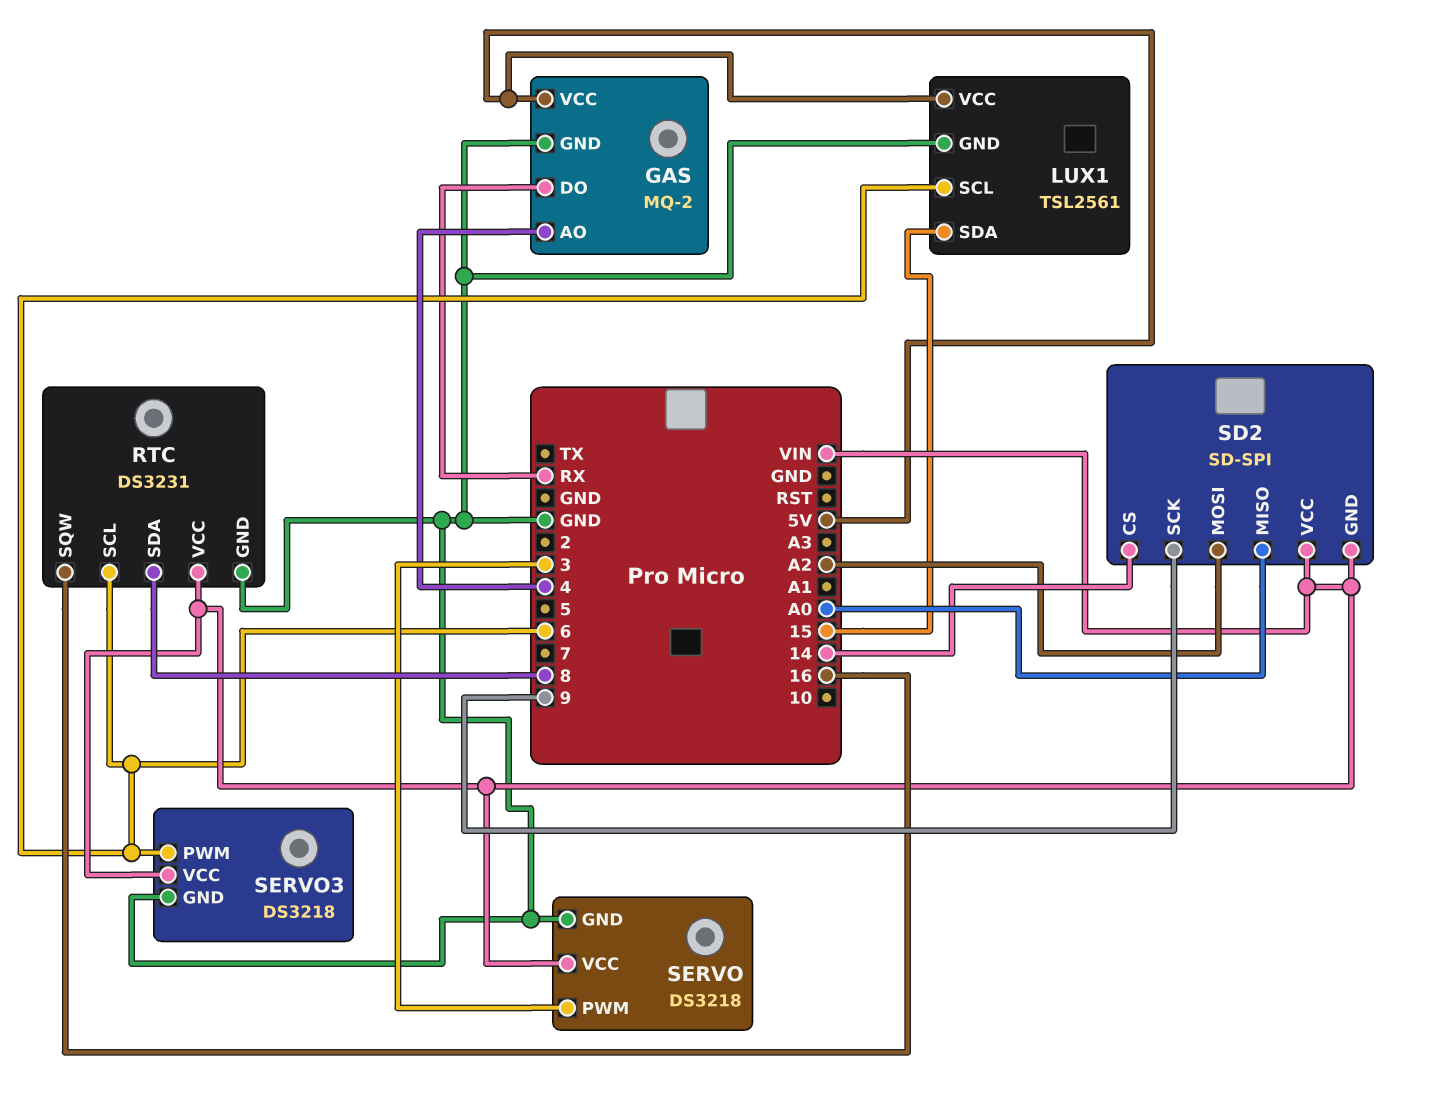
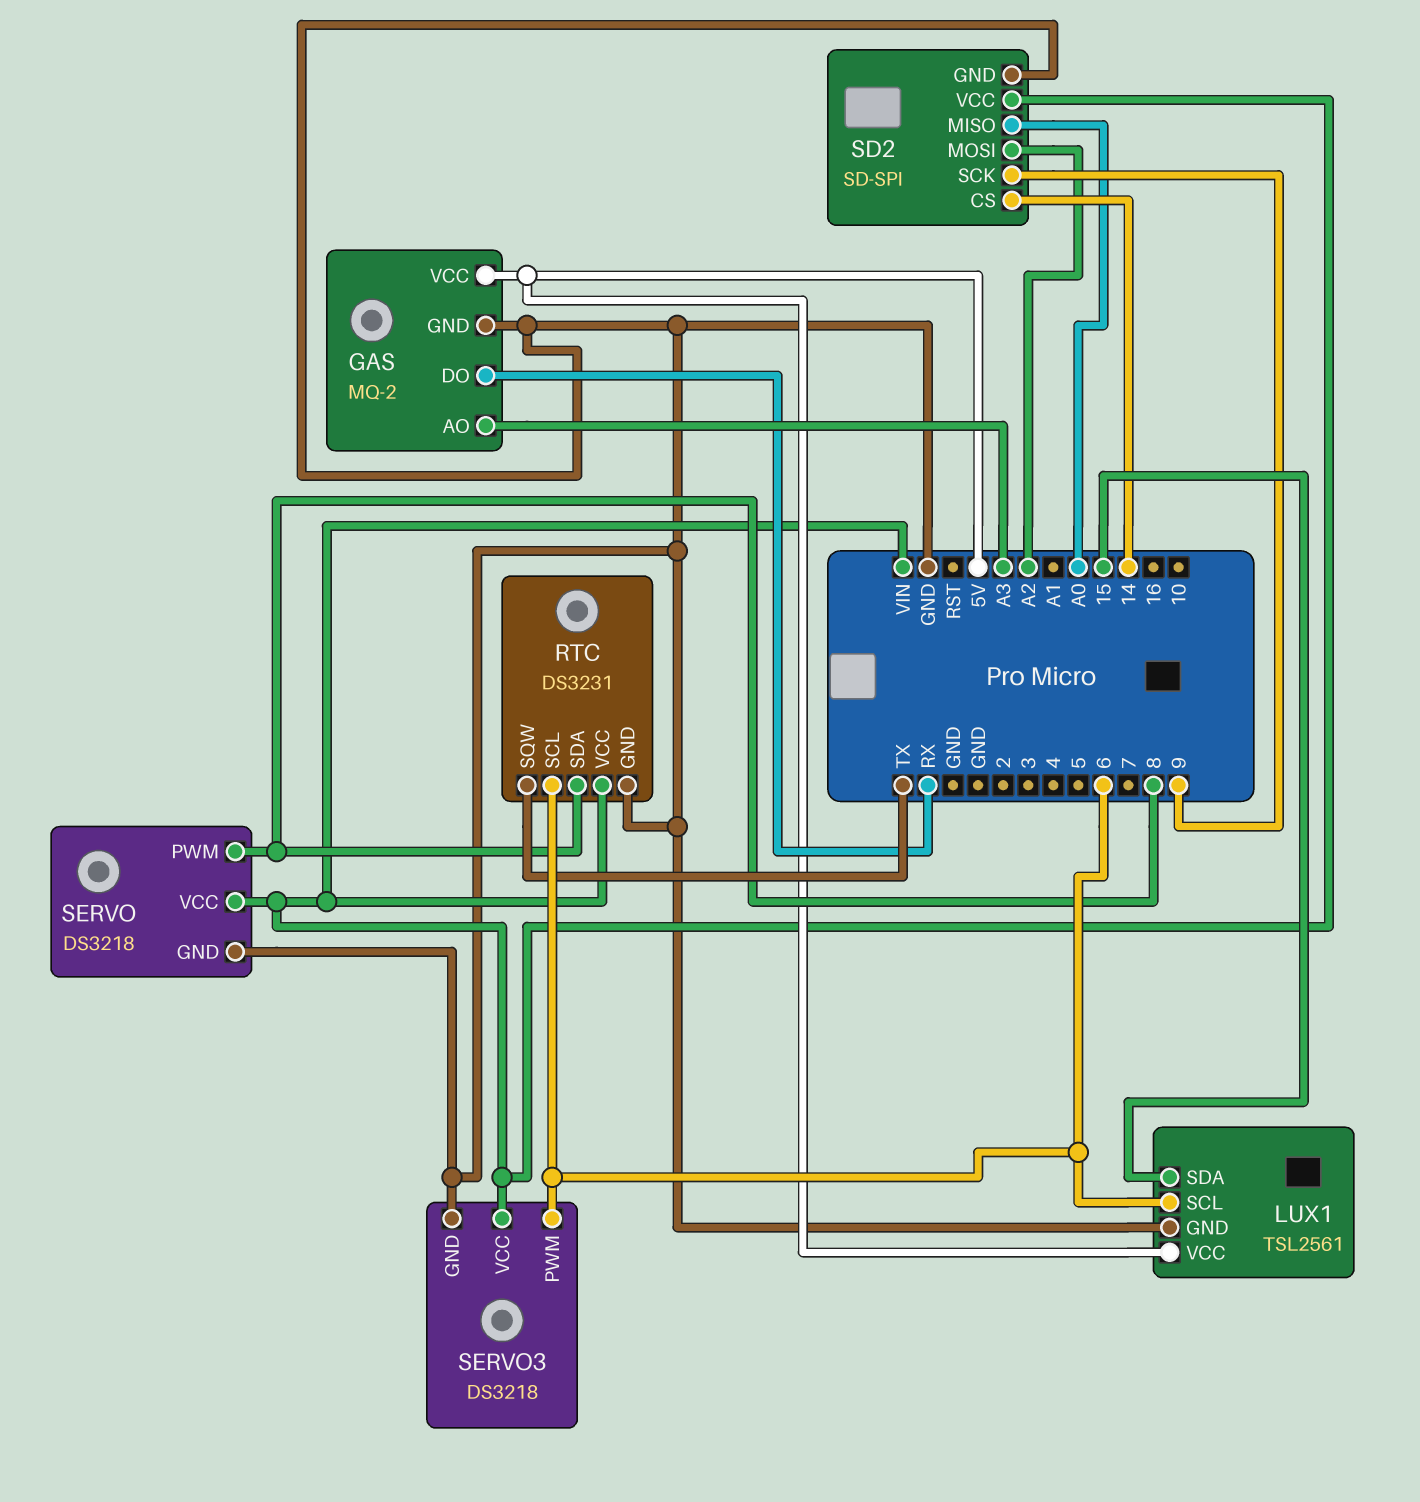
GAS pin AO: 4 -> A3
RTC pin SQW: 16 -> TX
SD2 pin GND: VIN -> GND
SERVO pin PWM: 3 -> 8

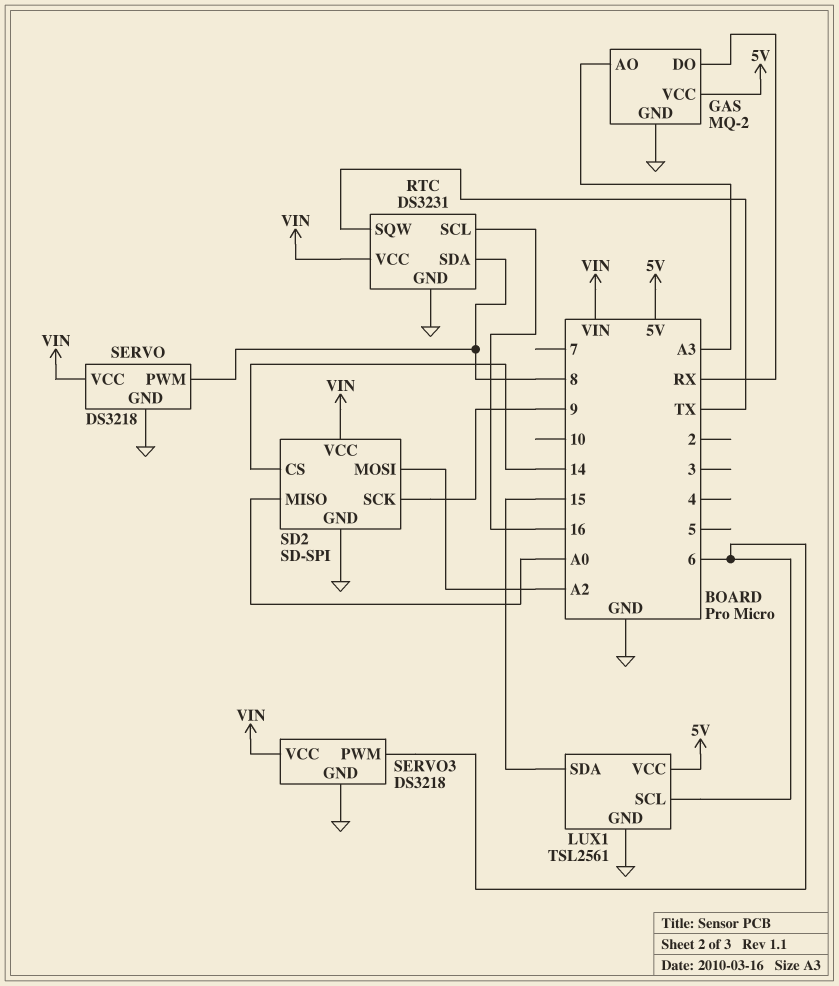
RTC pin SCL: 6 -> 16

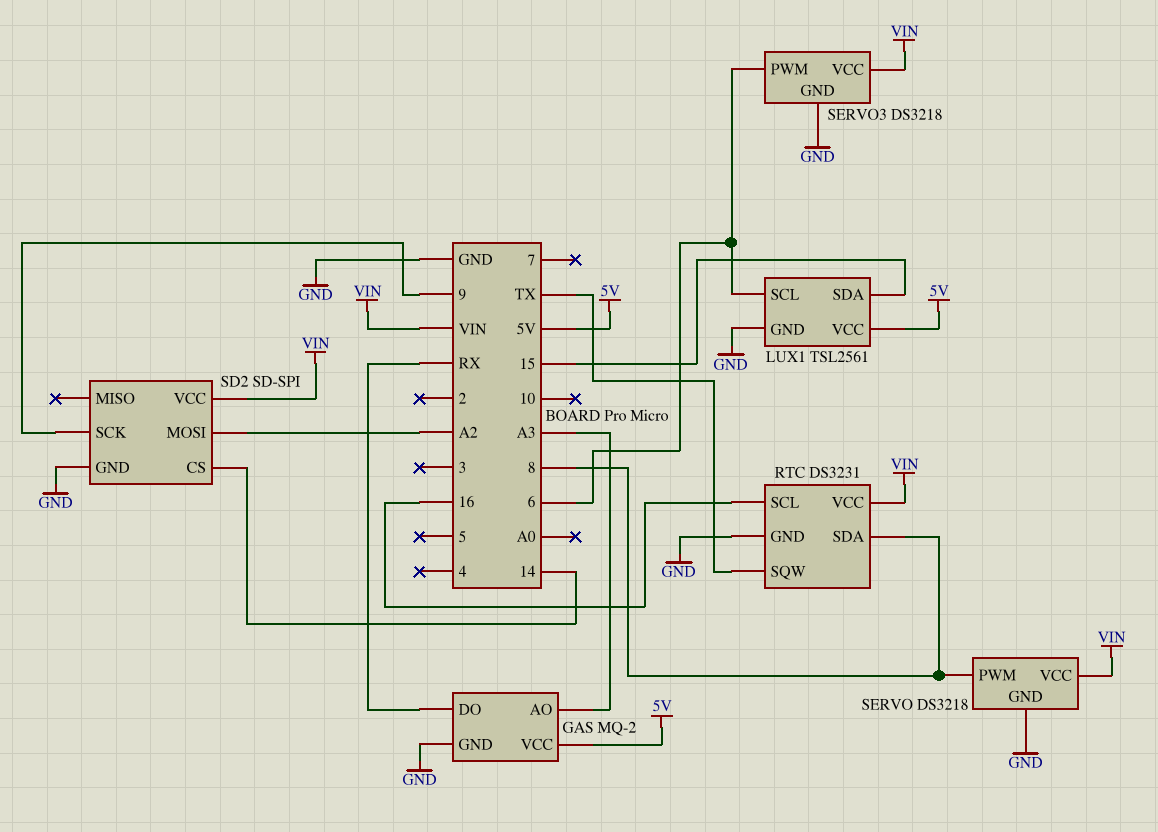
SD2 pin MISO: A0 -> none

